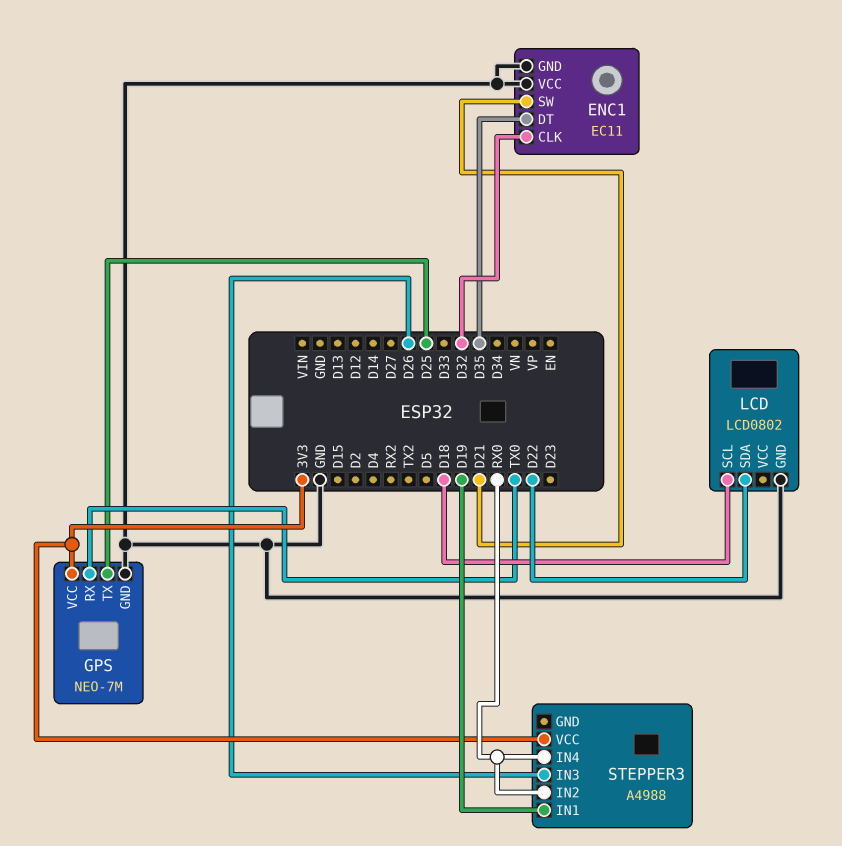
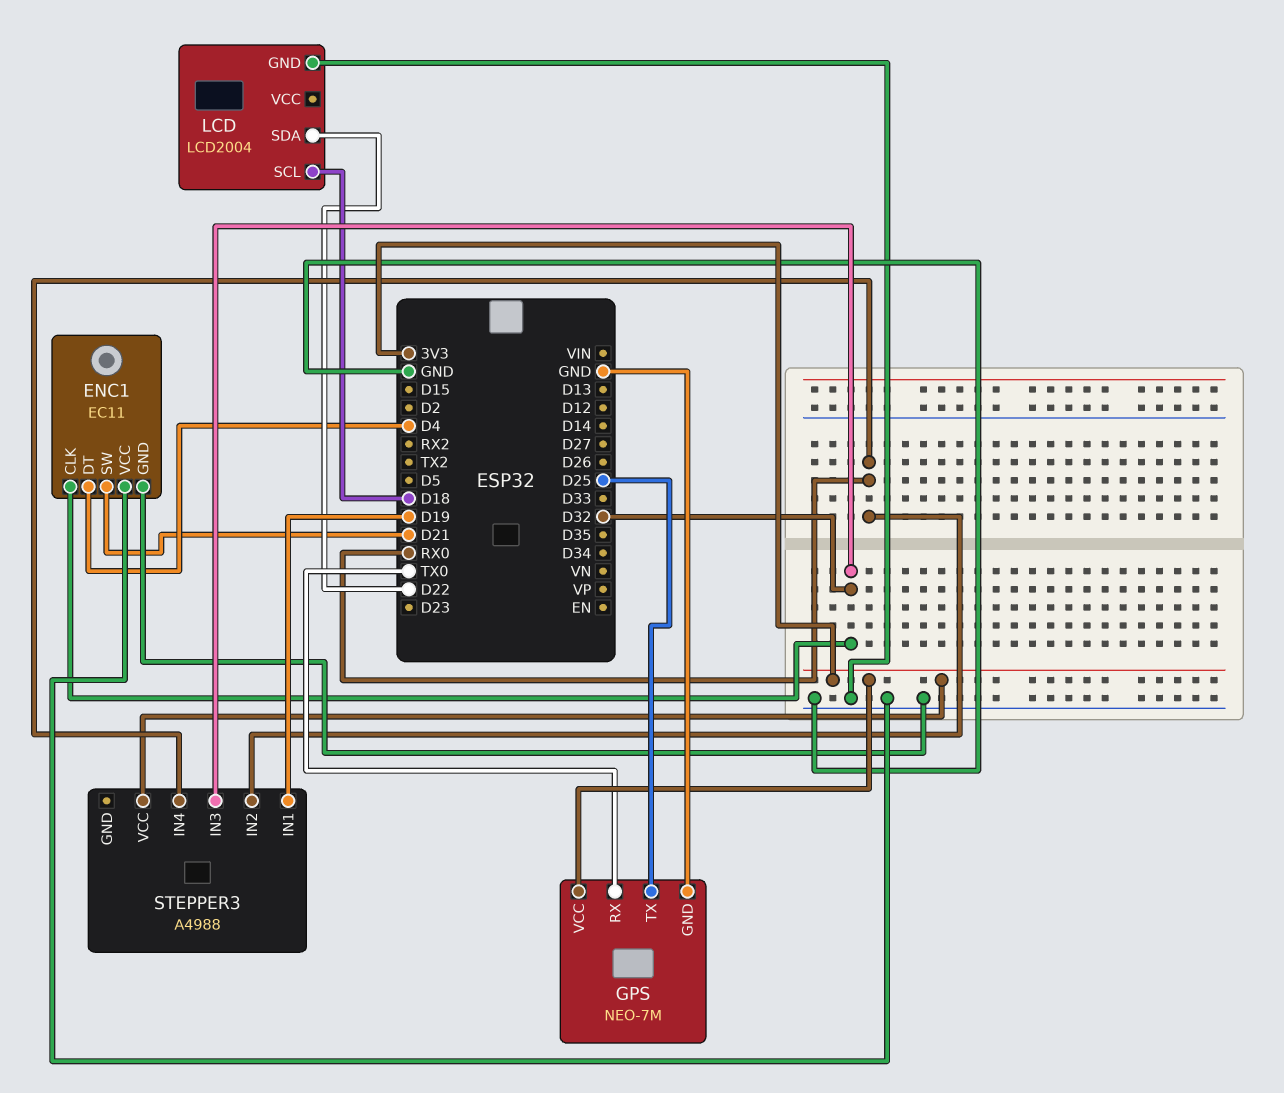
ENC1 pin DT: D35 -> D4
LCD: LCD0802 -> LCD2004
STEPPER3 pin IN3: D26 -> D32

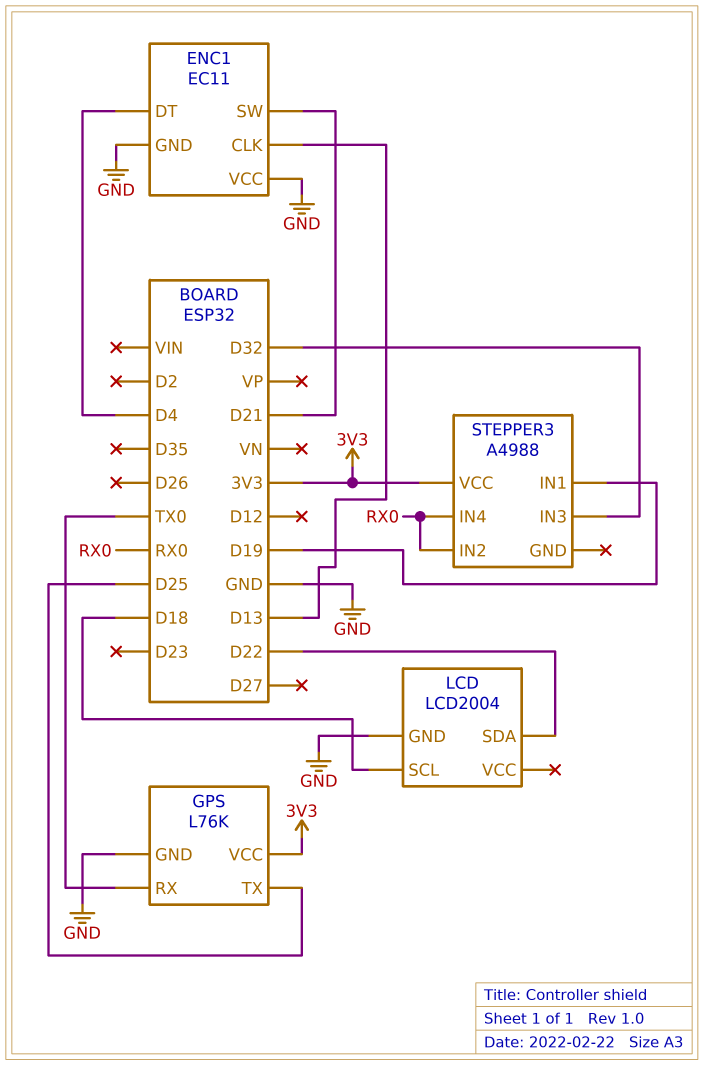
ENC1 pin CLK: D32 -> D13
GPS: NEO-7M -> L76K

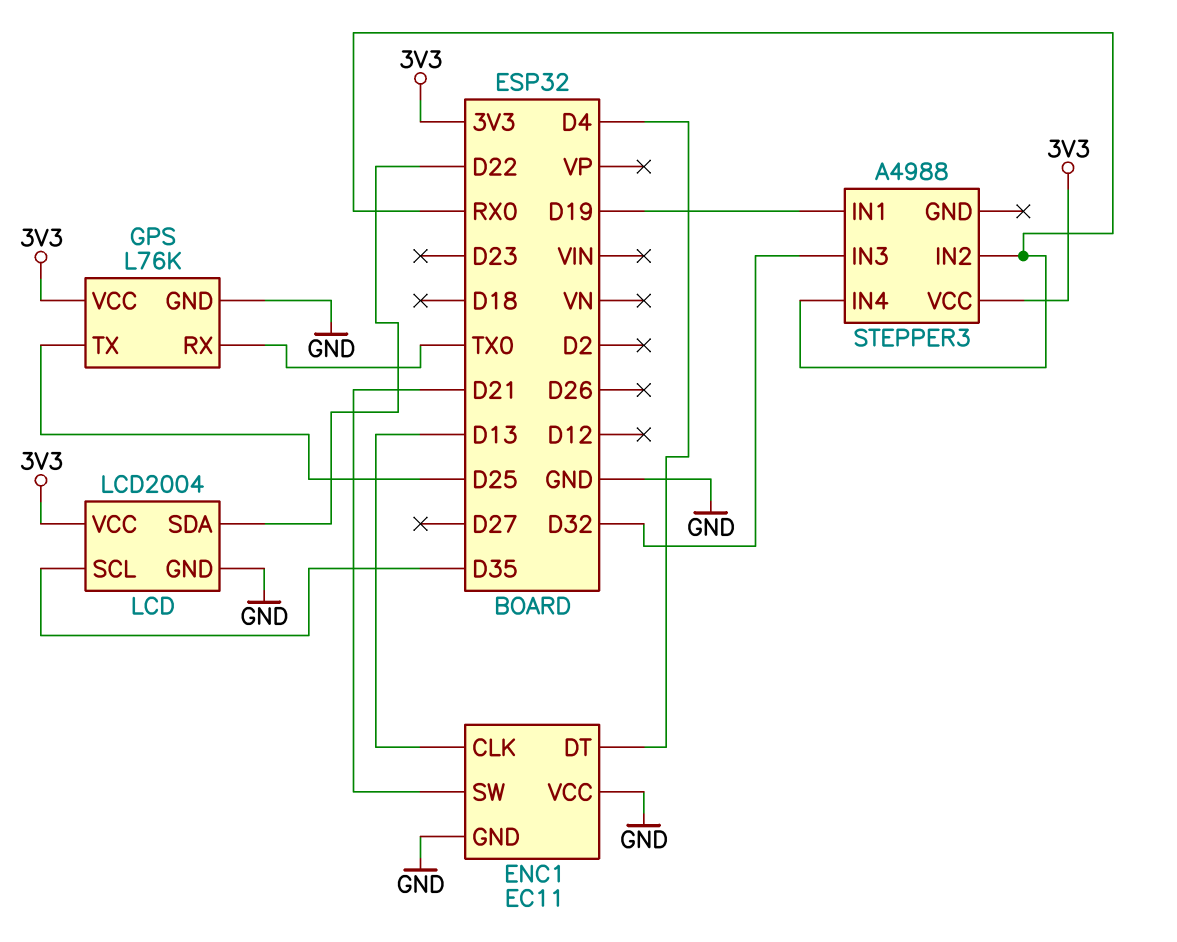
LCD pin SCL: D18 -> D35
LCD pin VCC: none -> 3V3

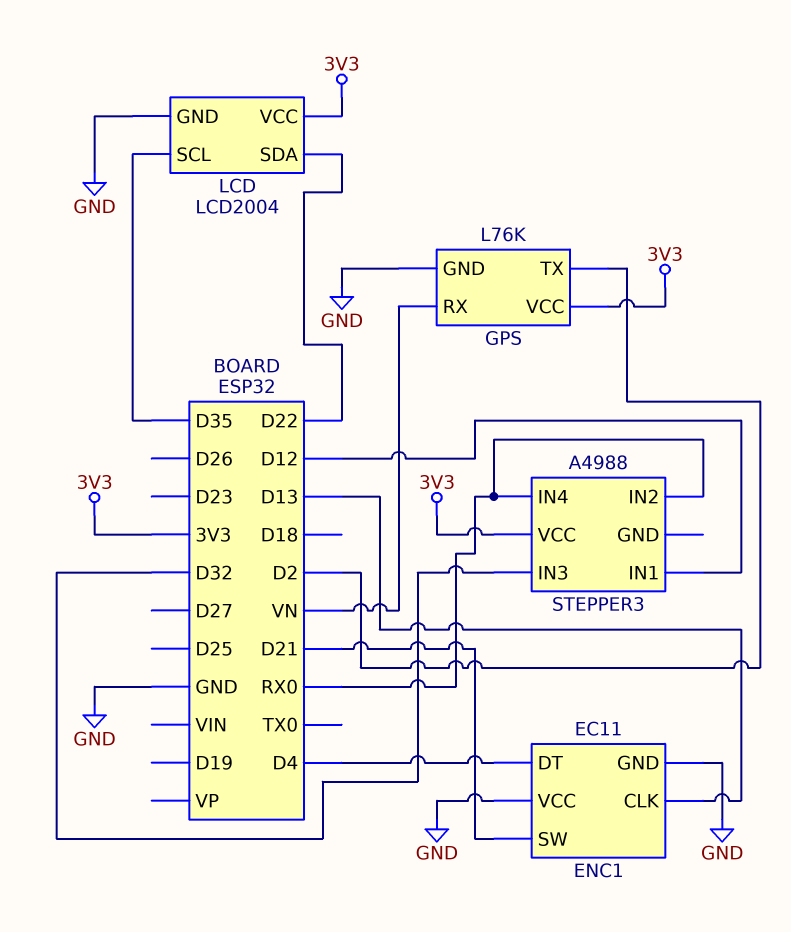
GPS pin RX: TX0 -> VN
GPS pin TX: D25 -> D2
STEPPER3 pin IN1: D19 -> D12

